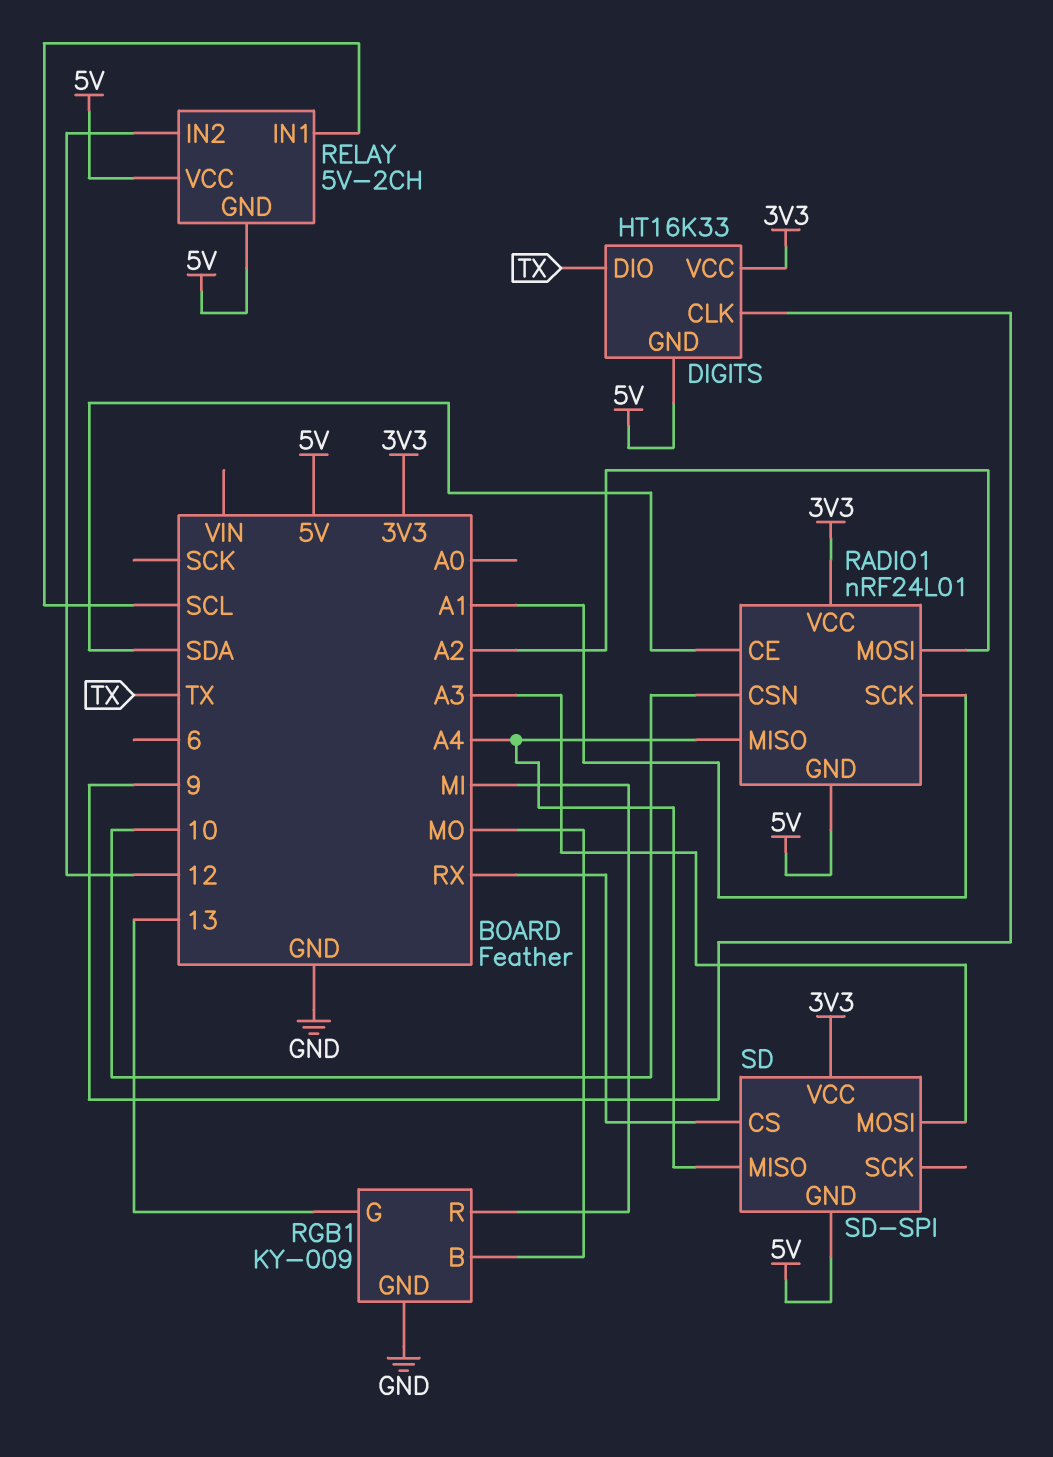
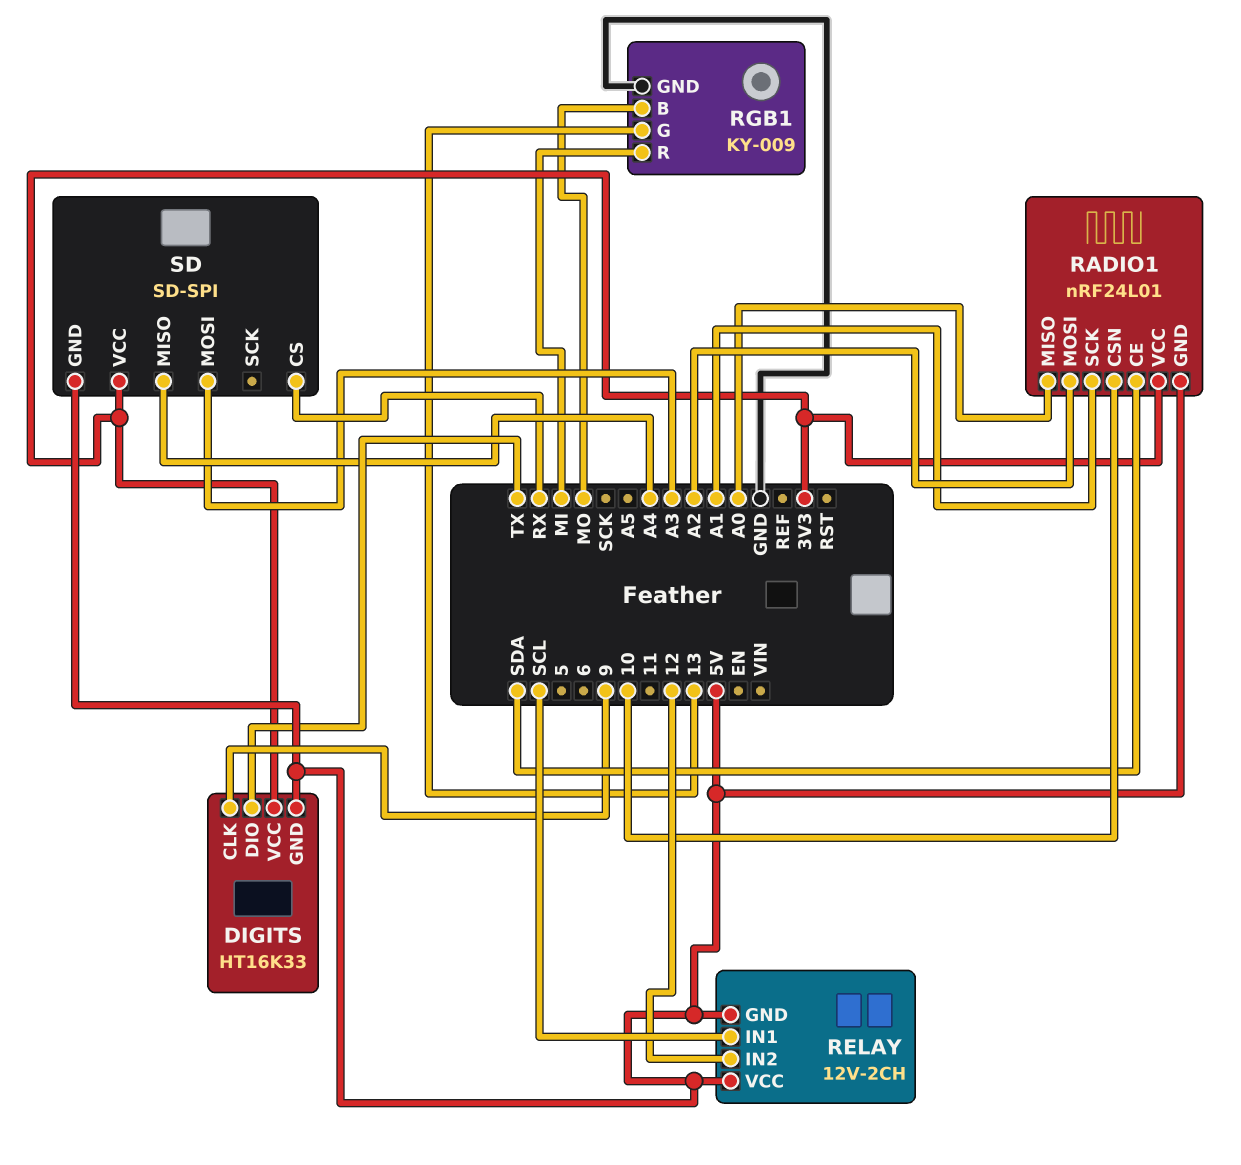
RADIO1 pin MISO: A4 -> A0
RELAY: 5V-2CH -> 12V-2CH

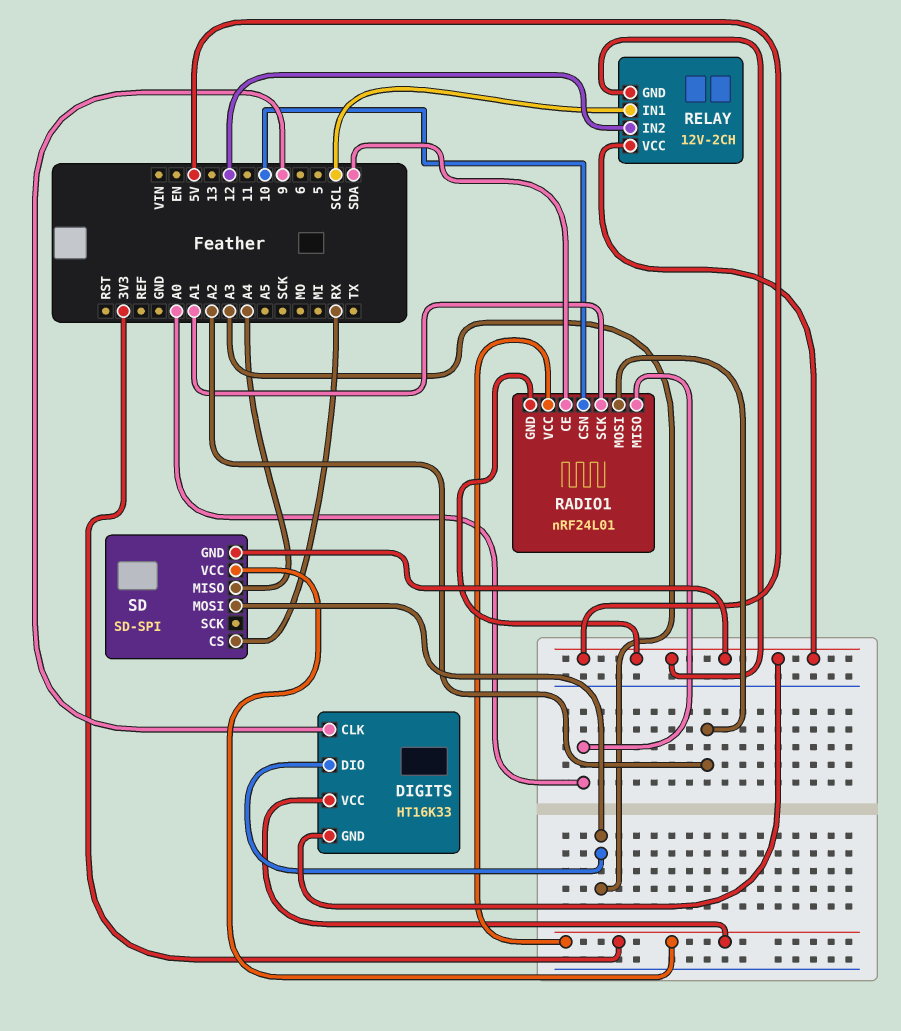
DIGITS pin DIO: TX -> A3
RGB1: KY-009 -> none
RGB1 pin B: MO -> none
RGB1 pin G: 13 -> none
RGB1 pin GND: GND -> none
RGB1 pin R: MI -> none

